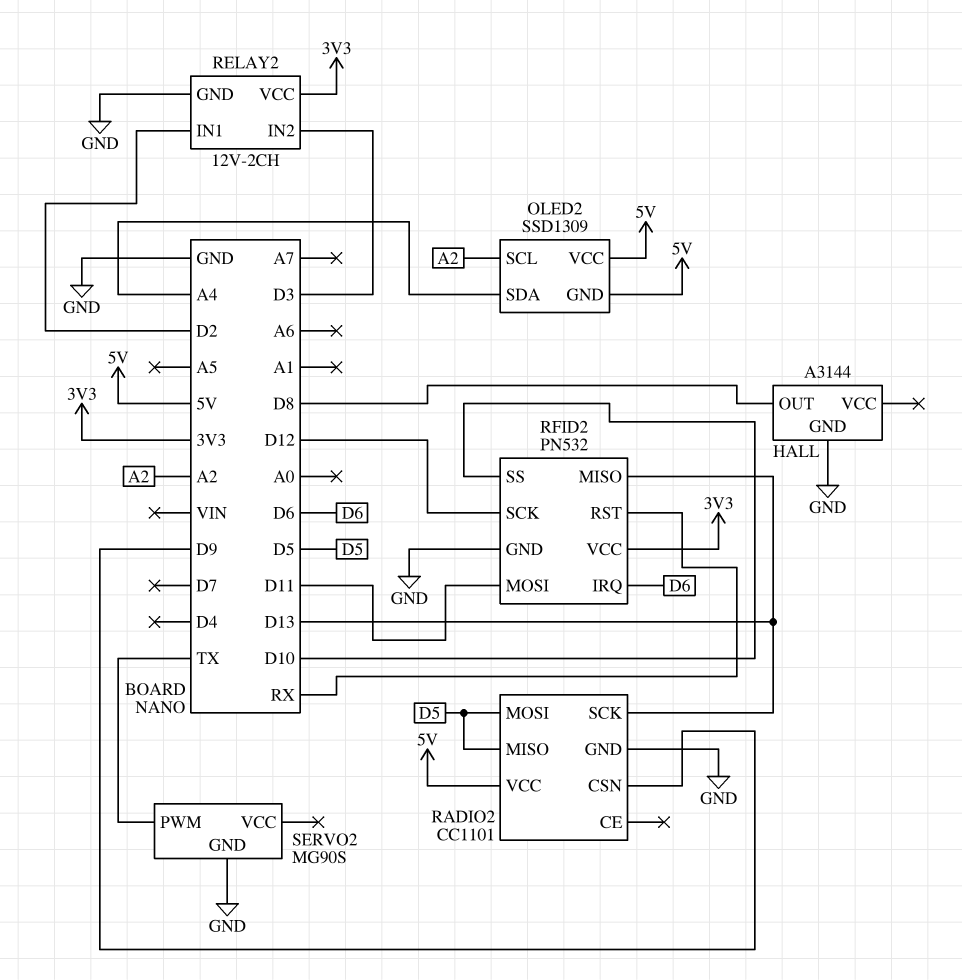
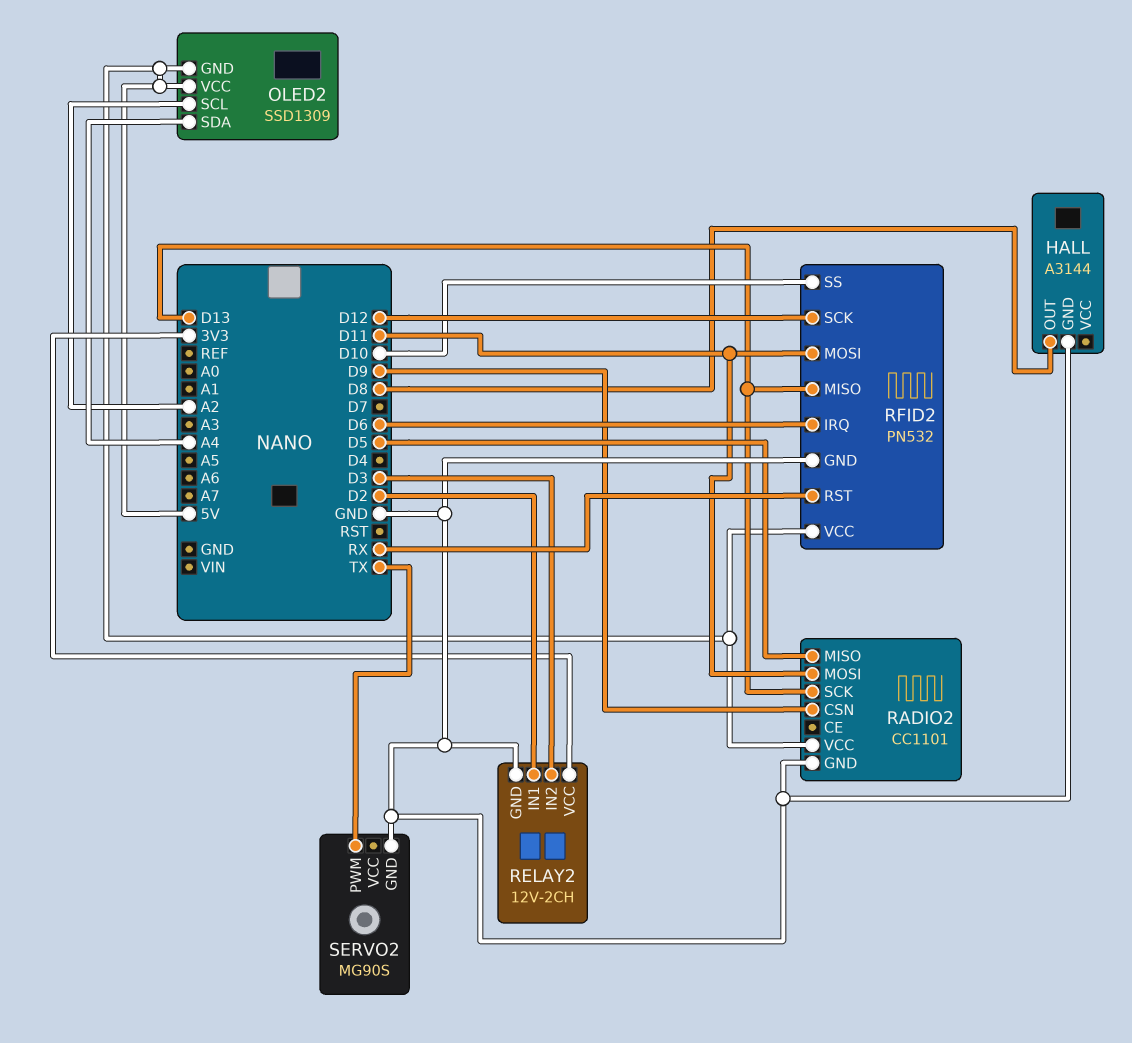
RADIO2 pin MOSI: D5 -> D11
RFID2 pin VCC: 3V3 -> 5V

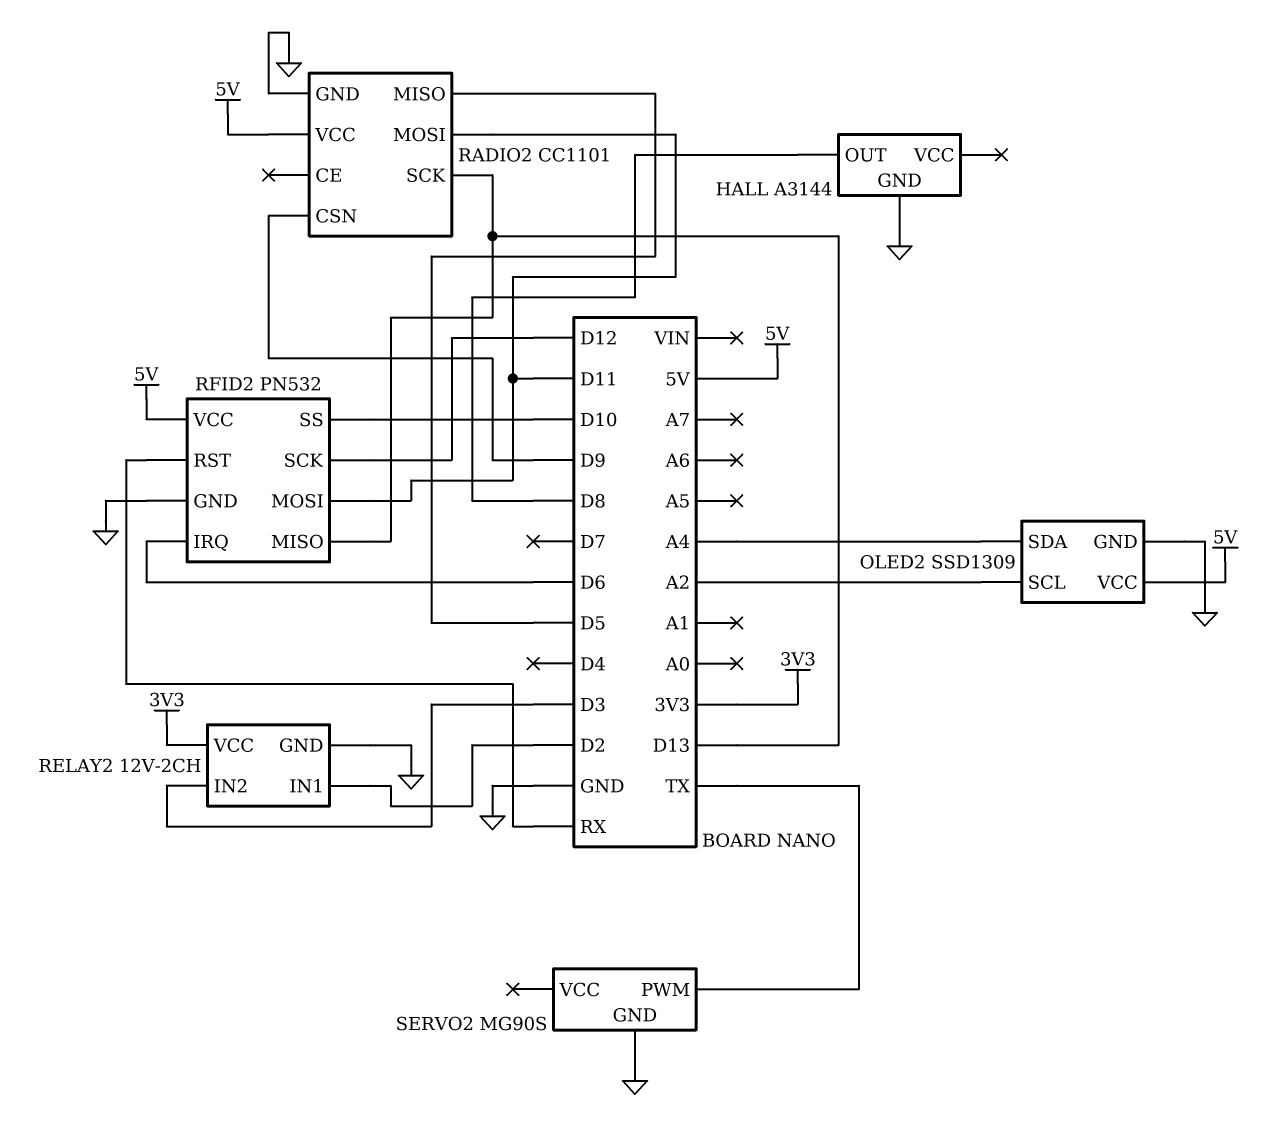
OLED2 pin GND: 5V -> GND

